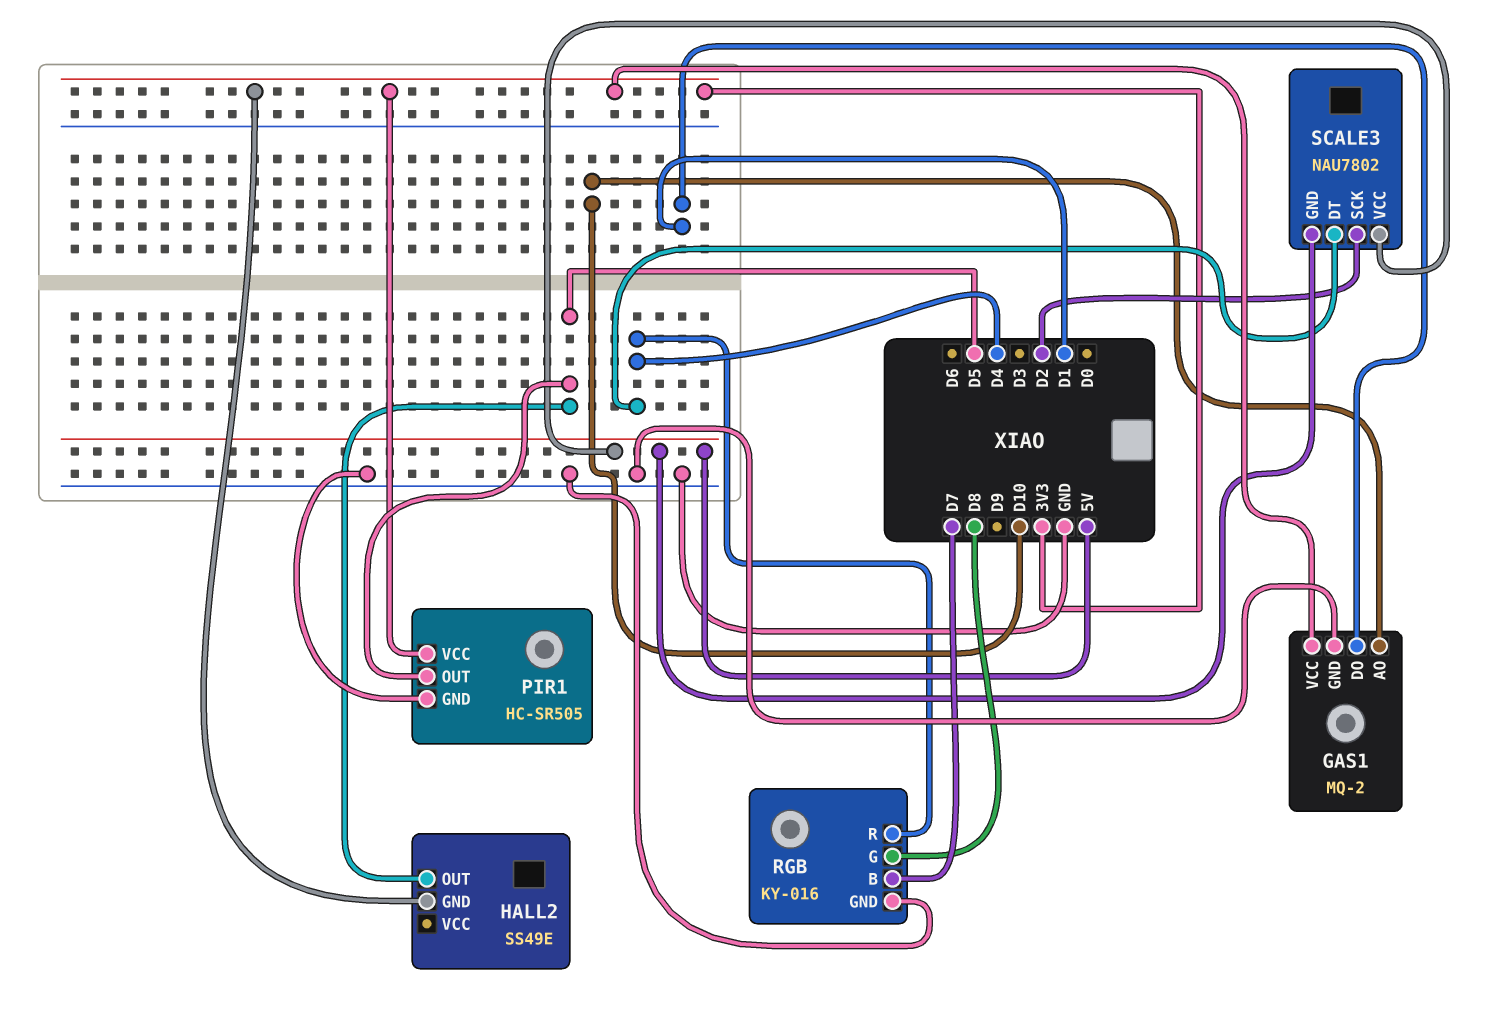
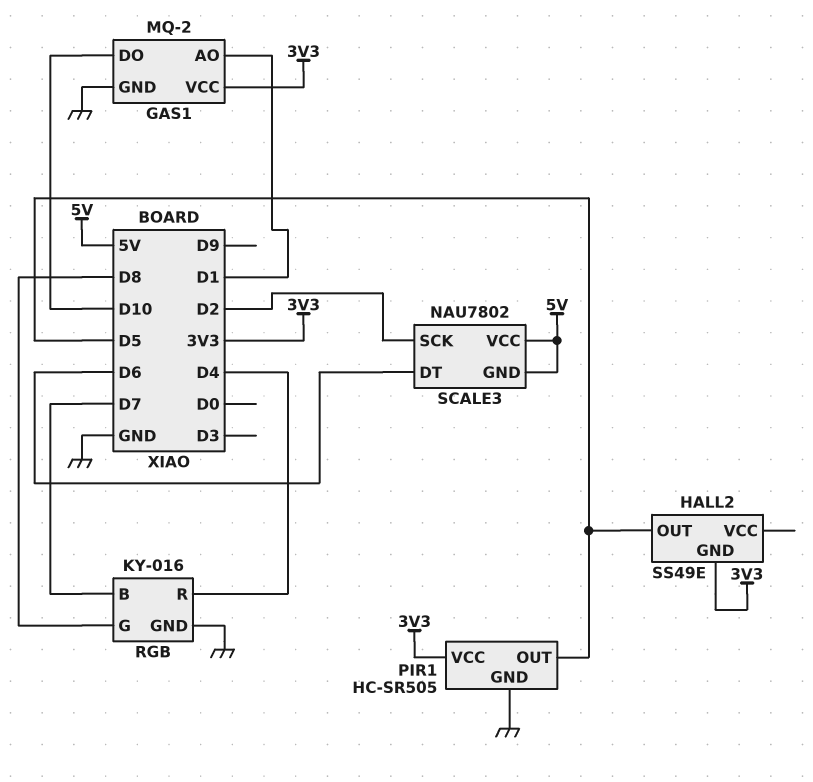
GAS1 pin AO: D10 -> D1
GAS1 pin DO: D1 -> D10
SCALE3 pin DT: D4 -> D6

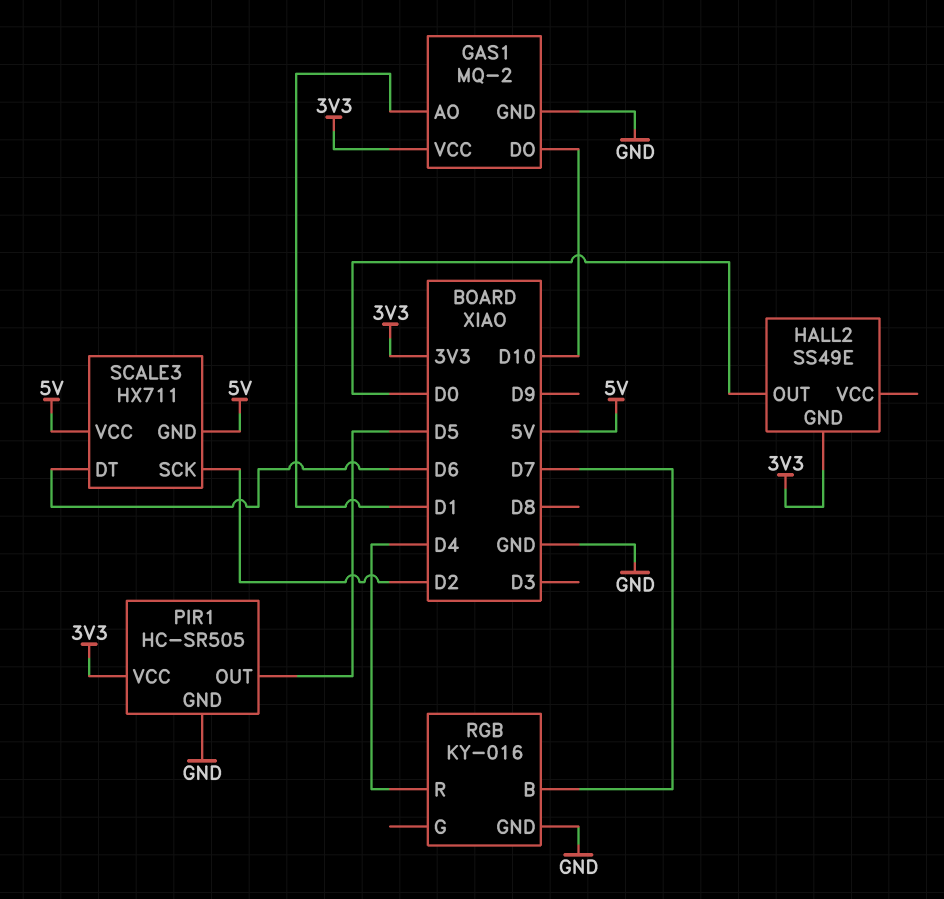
HALL2 pin OUT: D5 -> D0
RGB pin G: D8 -> none
SCALE3: NAU7802 -> HX711

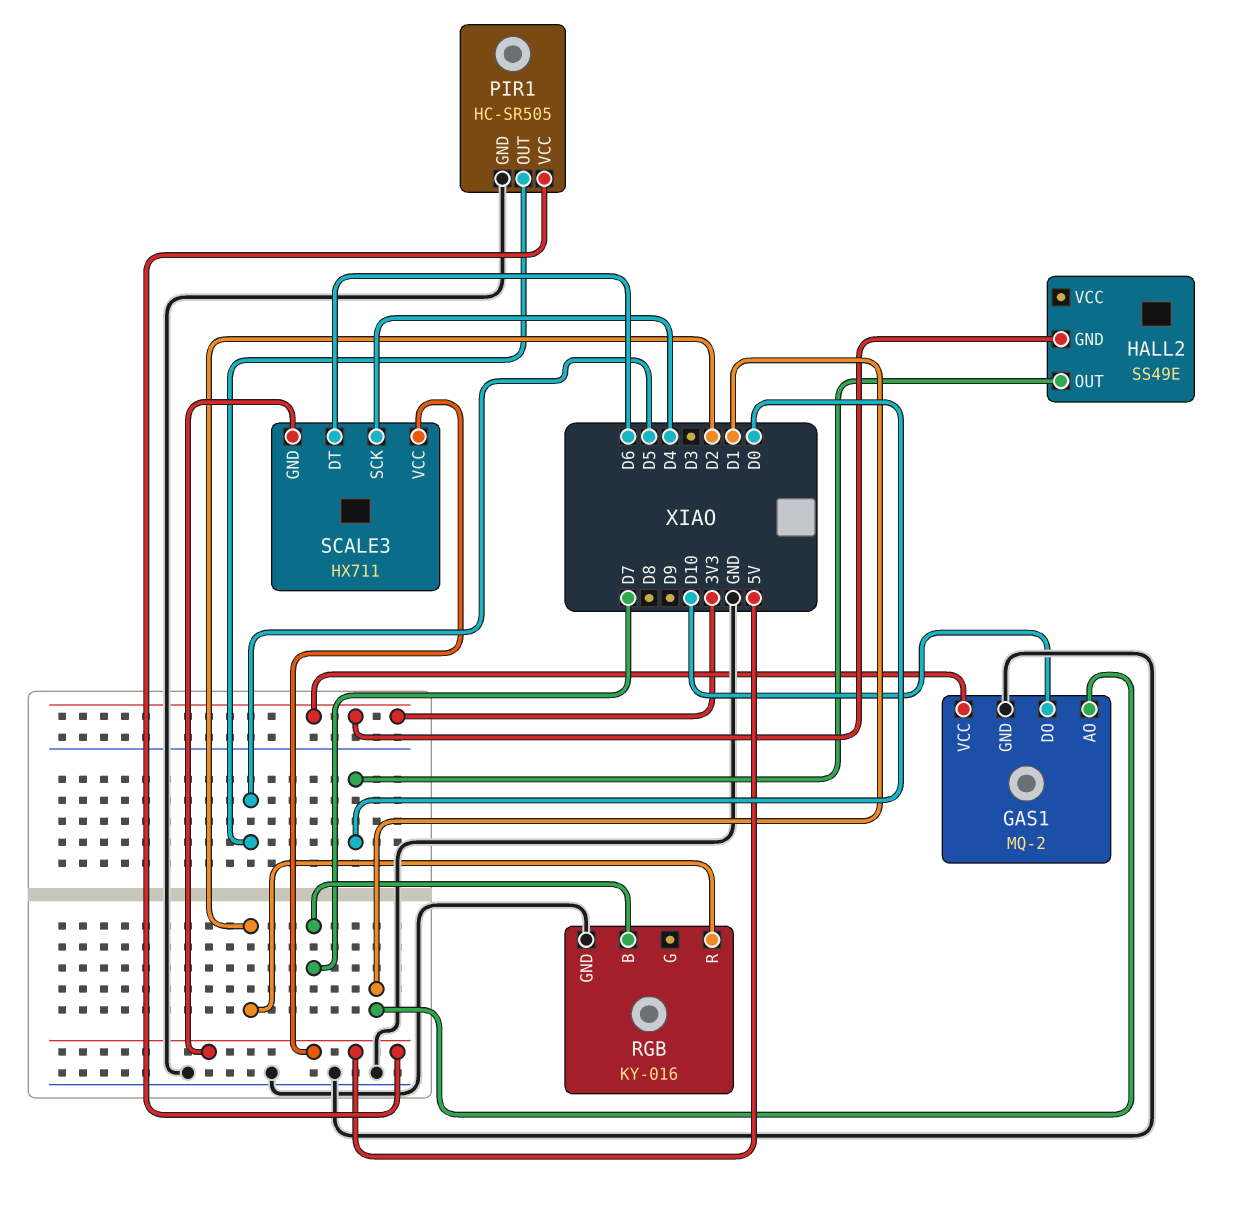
PIR1 pin VCC: 3V3 -> 5V
RGB pin R: D4 -> D2
SCALE3 pin SCK: D2 -> D4

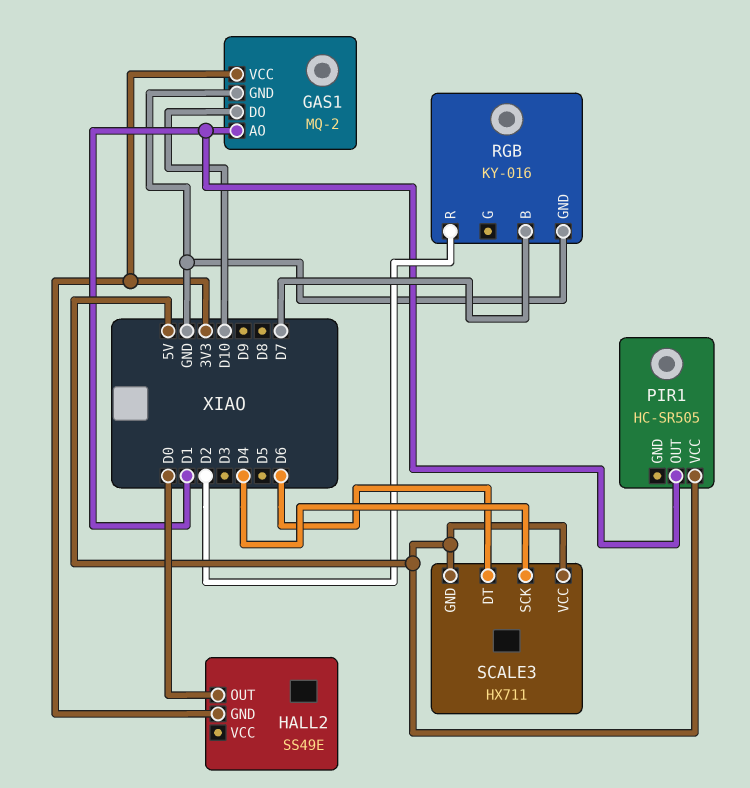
PIR1 pin GND: GND -> none
PIR1 pin OUT: D5 -> D1

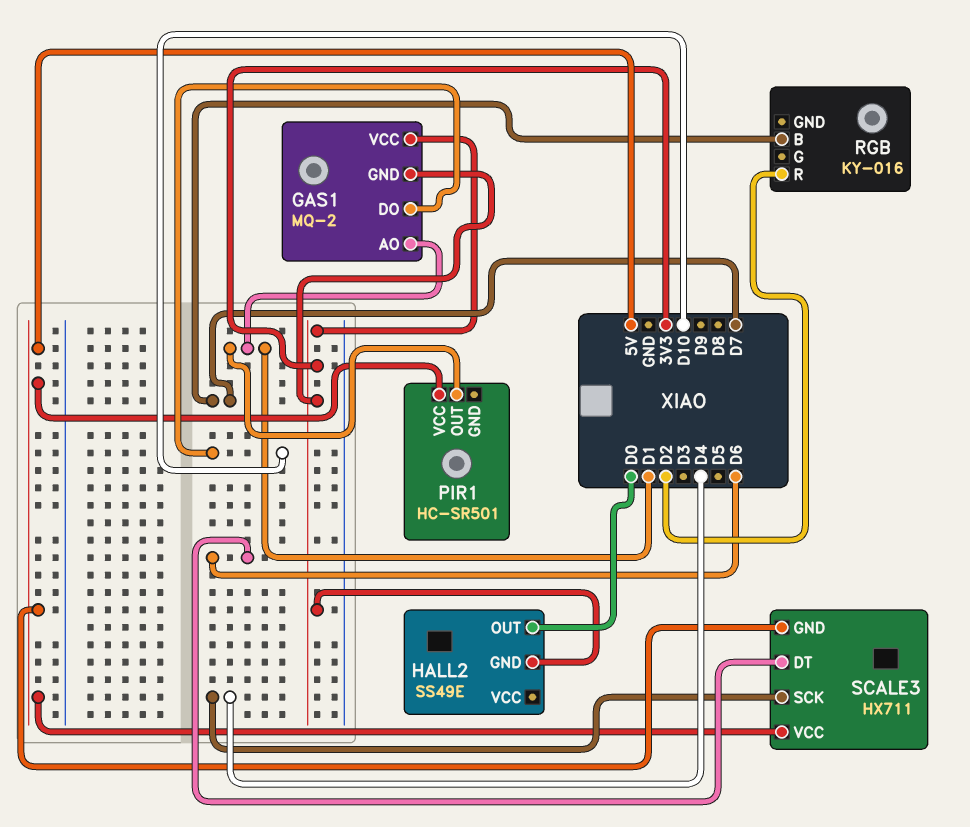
GAS1 pin GND: GND -> 3V3
PIR1: HC-SR505 -> HC-SR501
RGB pin GND: GND -> none

